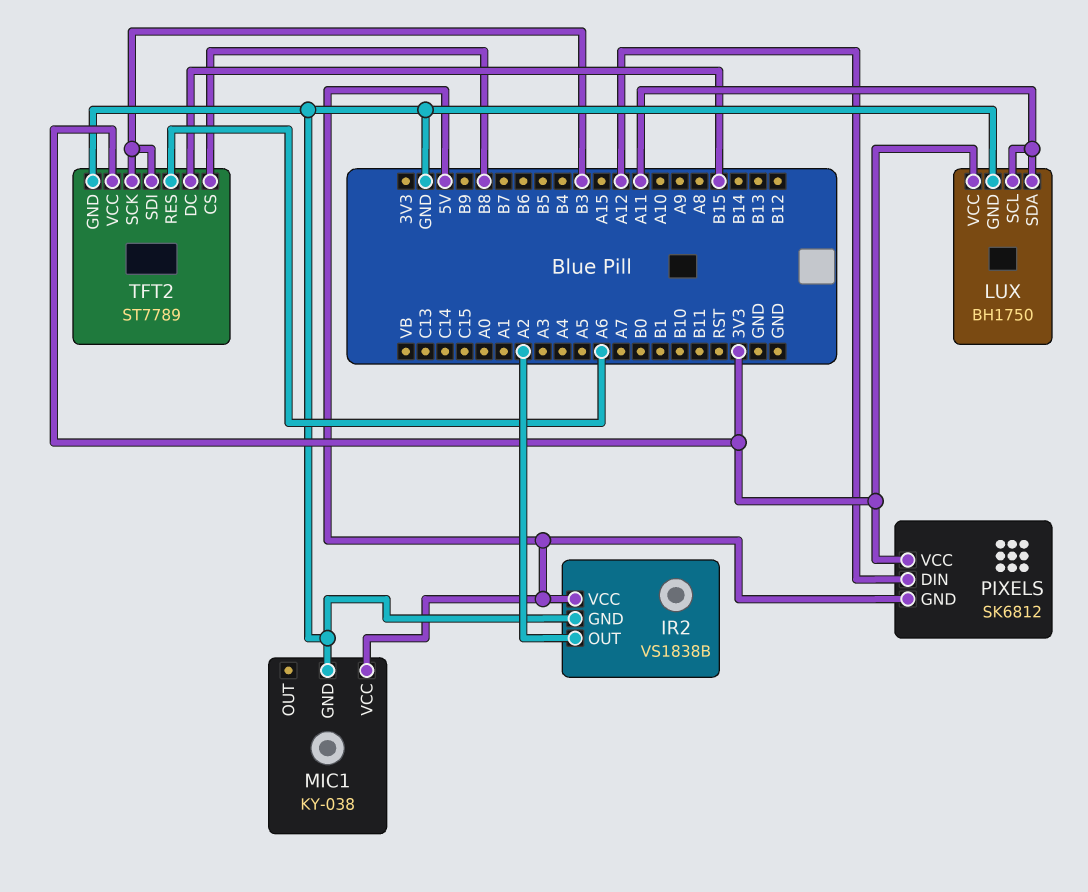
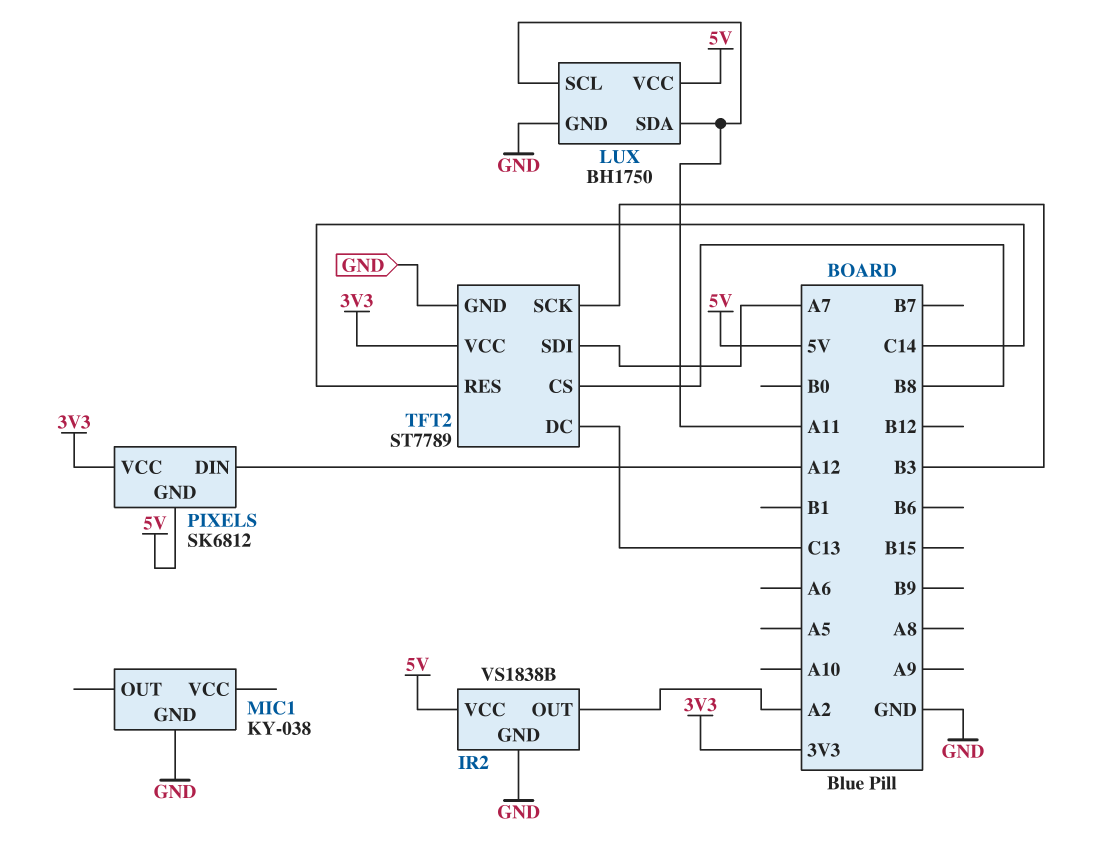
LUX pin VCC: 3V3 -> 5V
MIC1 pin VCC: 5V -> none
TFT2 pin DC: B15 -> C13
TFT2 pin RES: A6 -> C14
TFT2 pin SDI: B3 -> A7

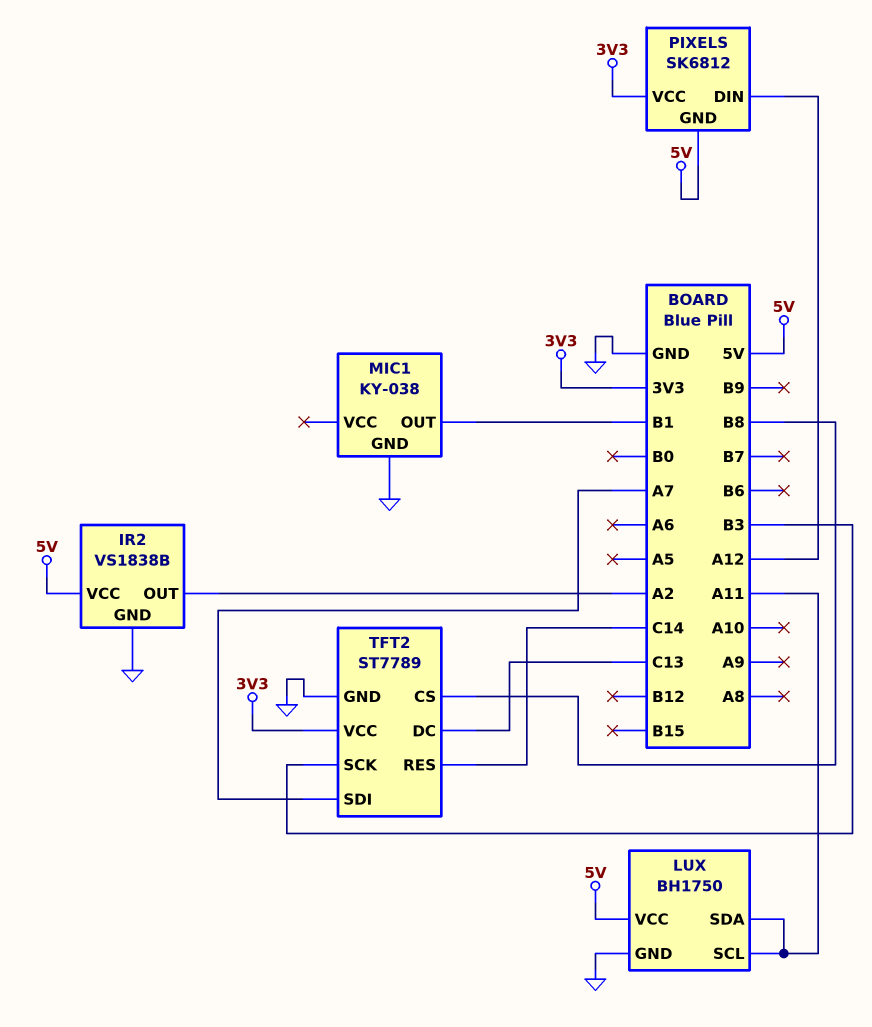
MIC1 pin OUT: none -> B1

